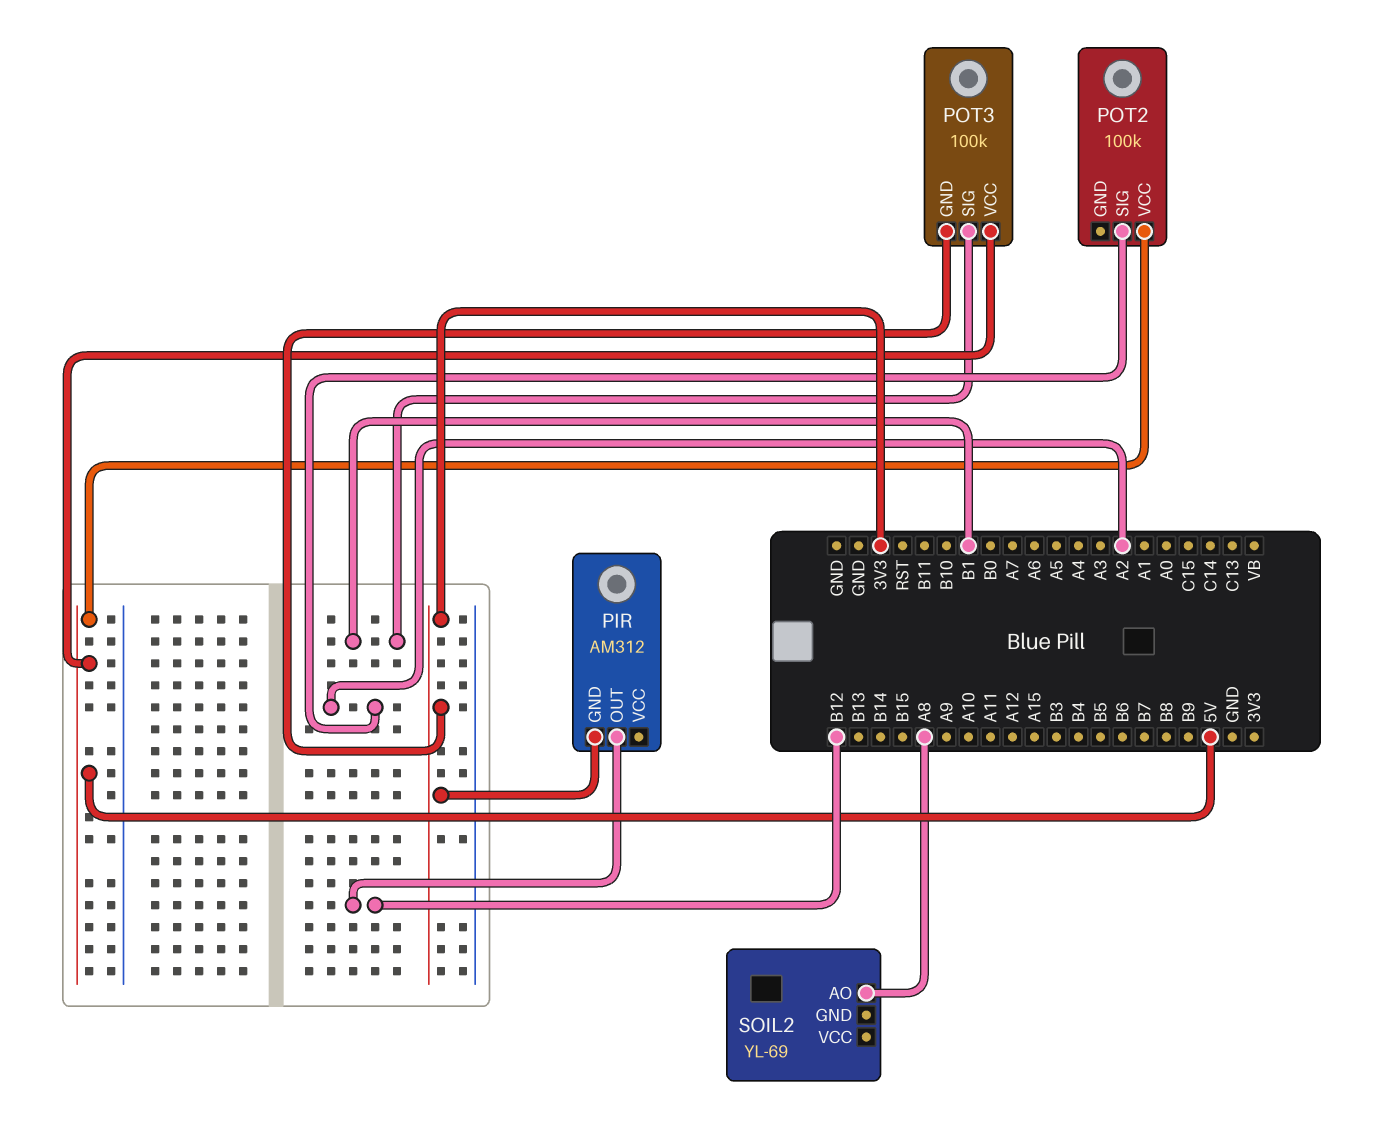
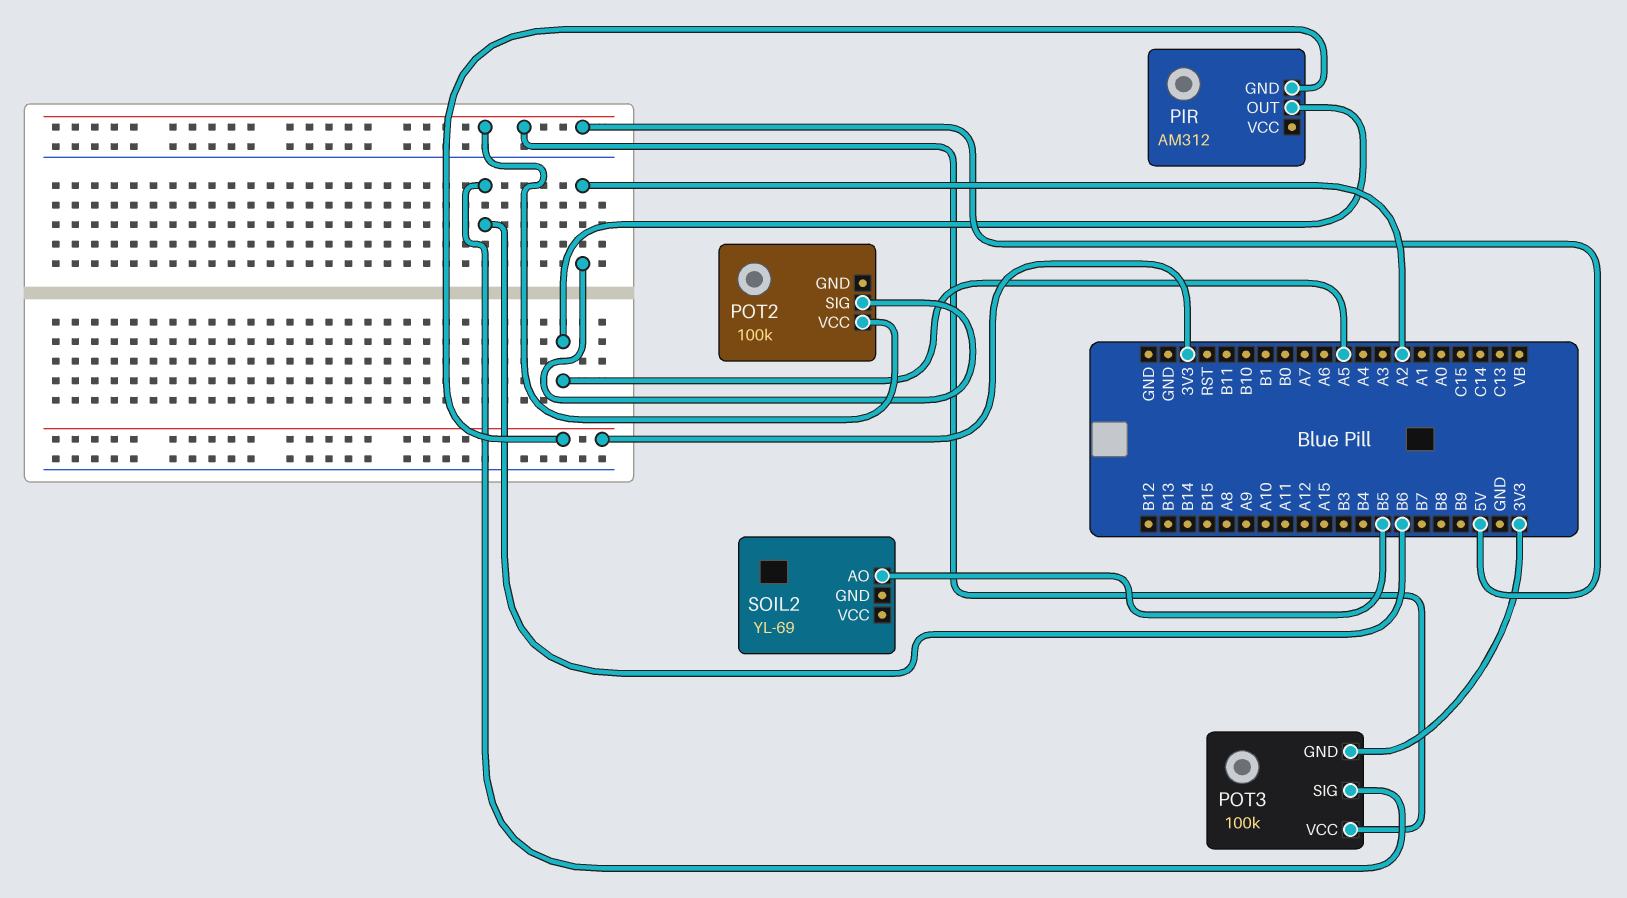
PIR pin OUT: B12 -> A5
POT3 pin SIG: B1 -> B6
SOIL2 pin AO: A8 -> B5

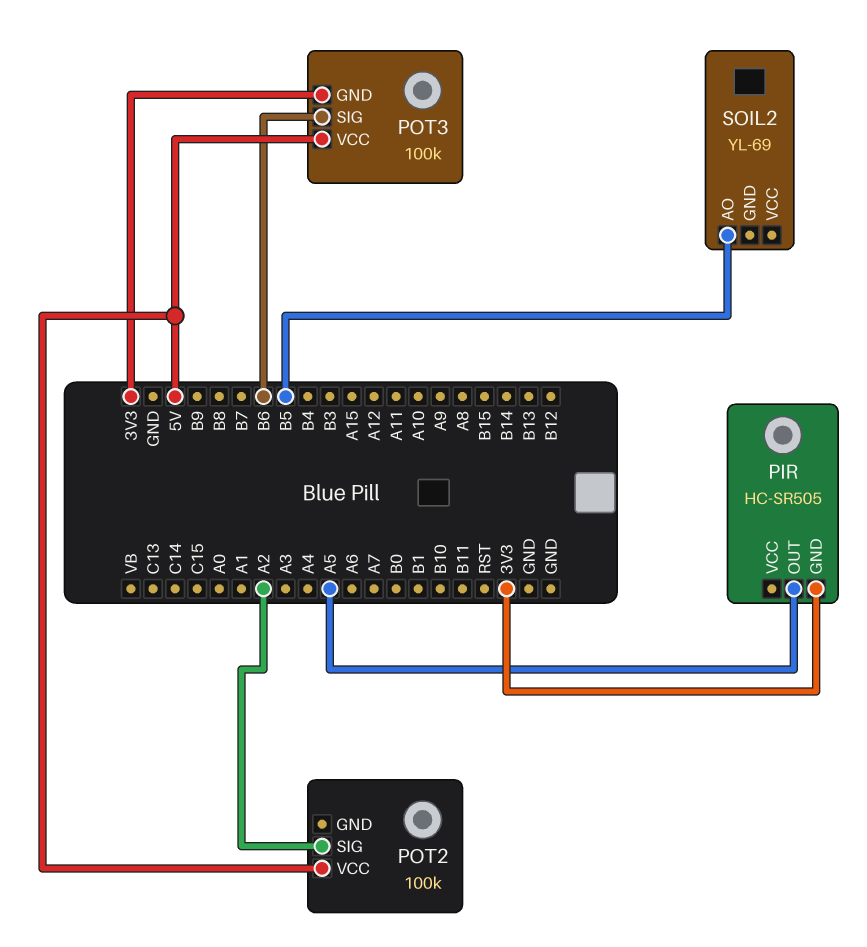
PIR: AM312 -> HC-SR505

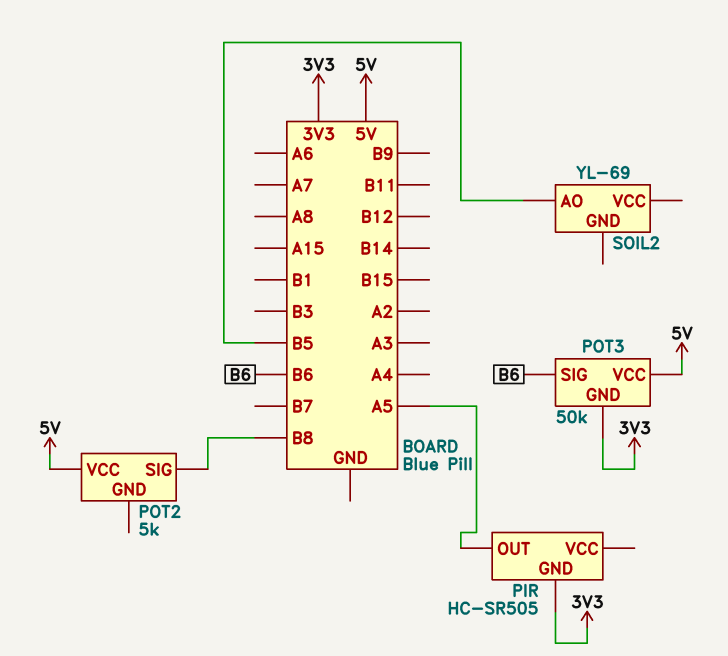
POT2: 100k -> 5k
POT2 pin SIG: A2 -> B8
POT3: 100k -> 50k

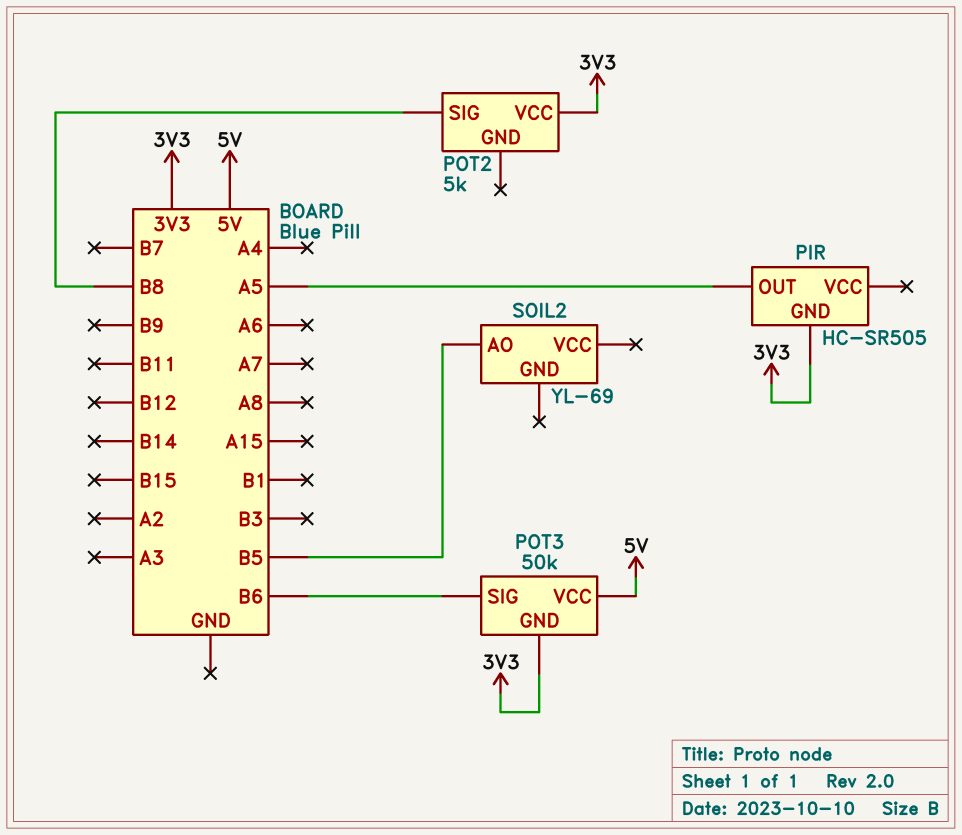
POT2 pin VCC: 5V -> 3V3

